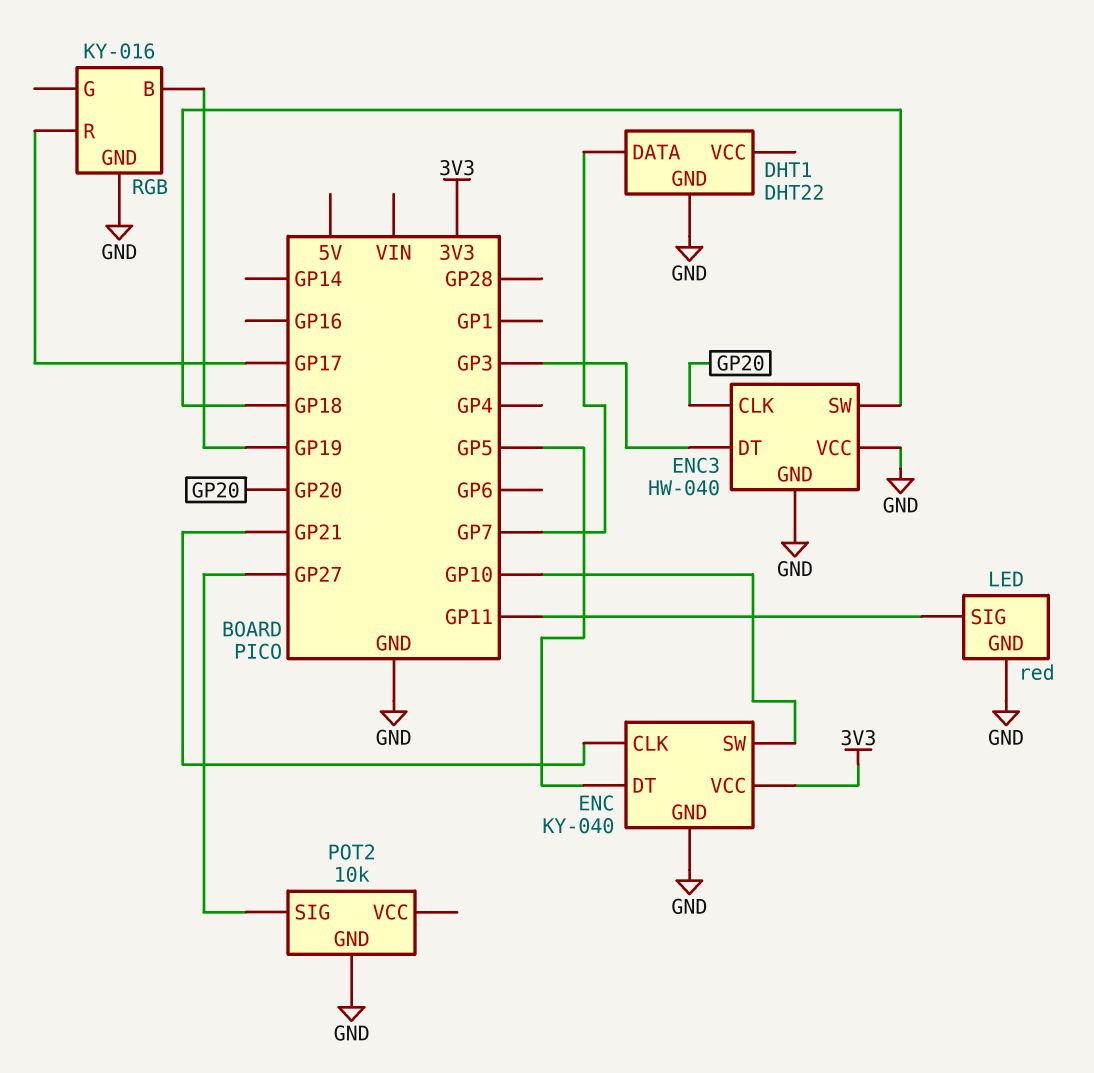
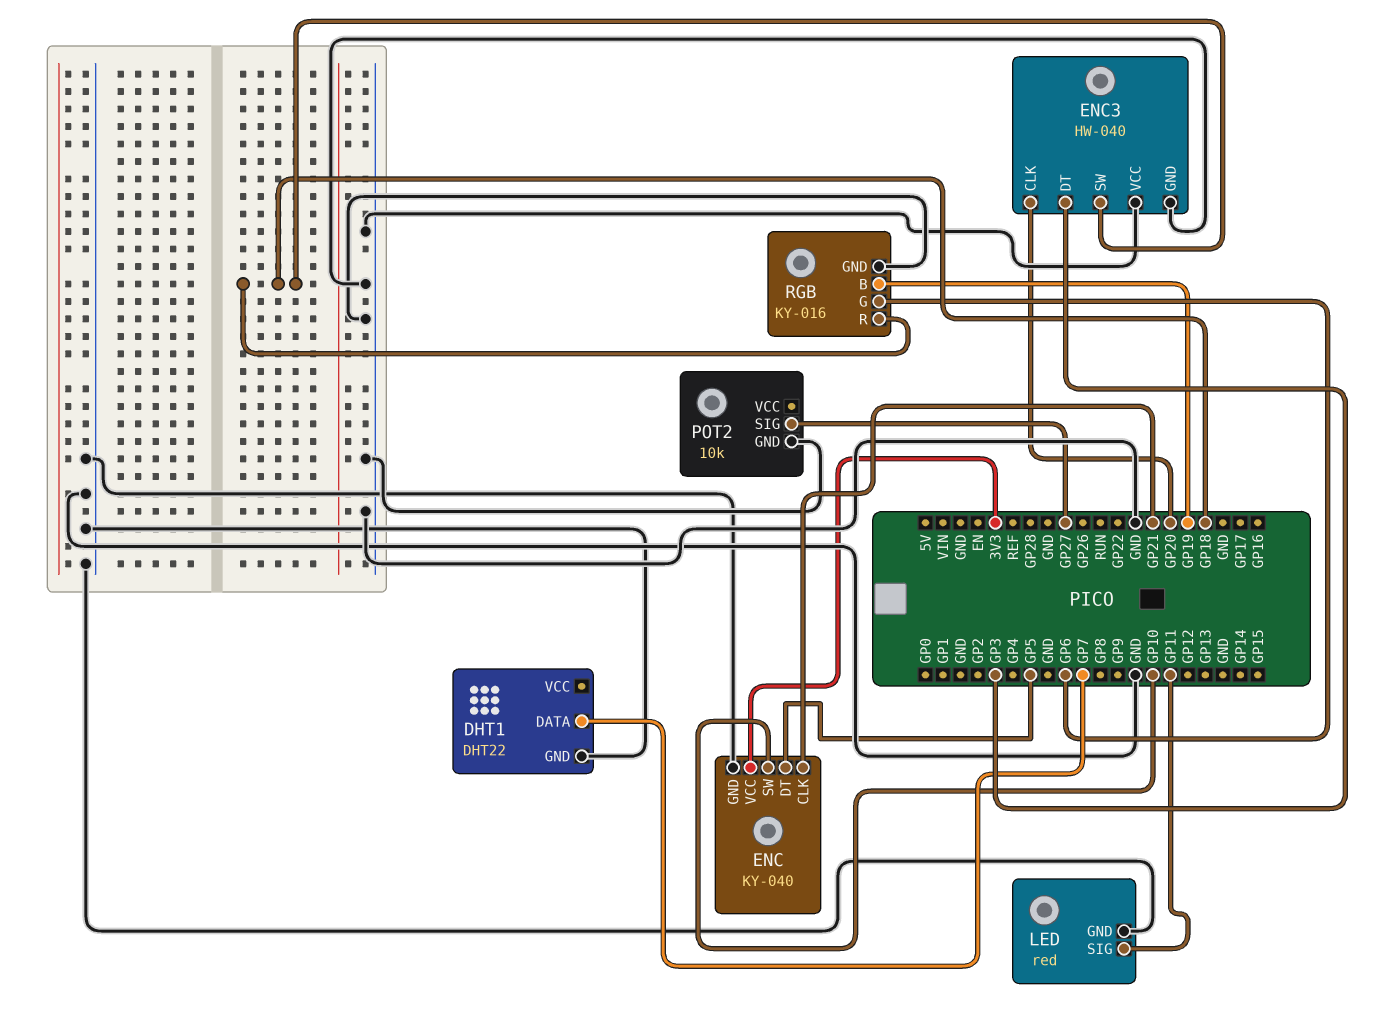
RGB pin G: none -> GP6
RGB pin R: GP17 -> GP18

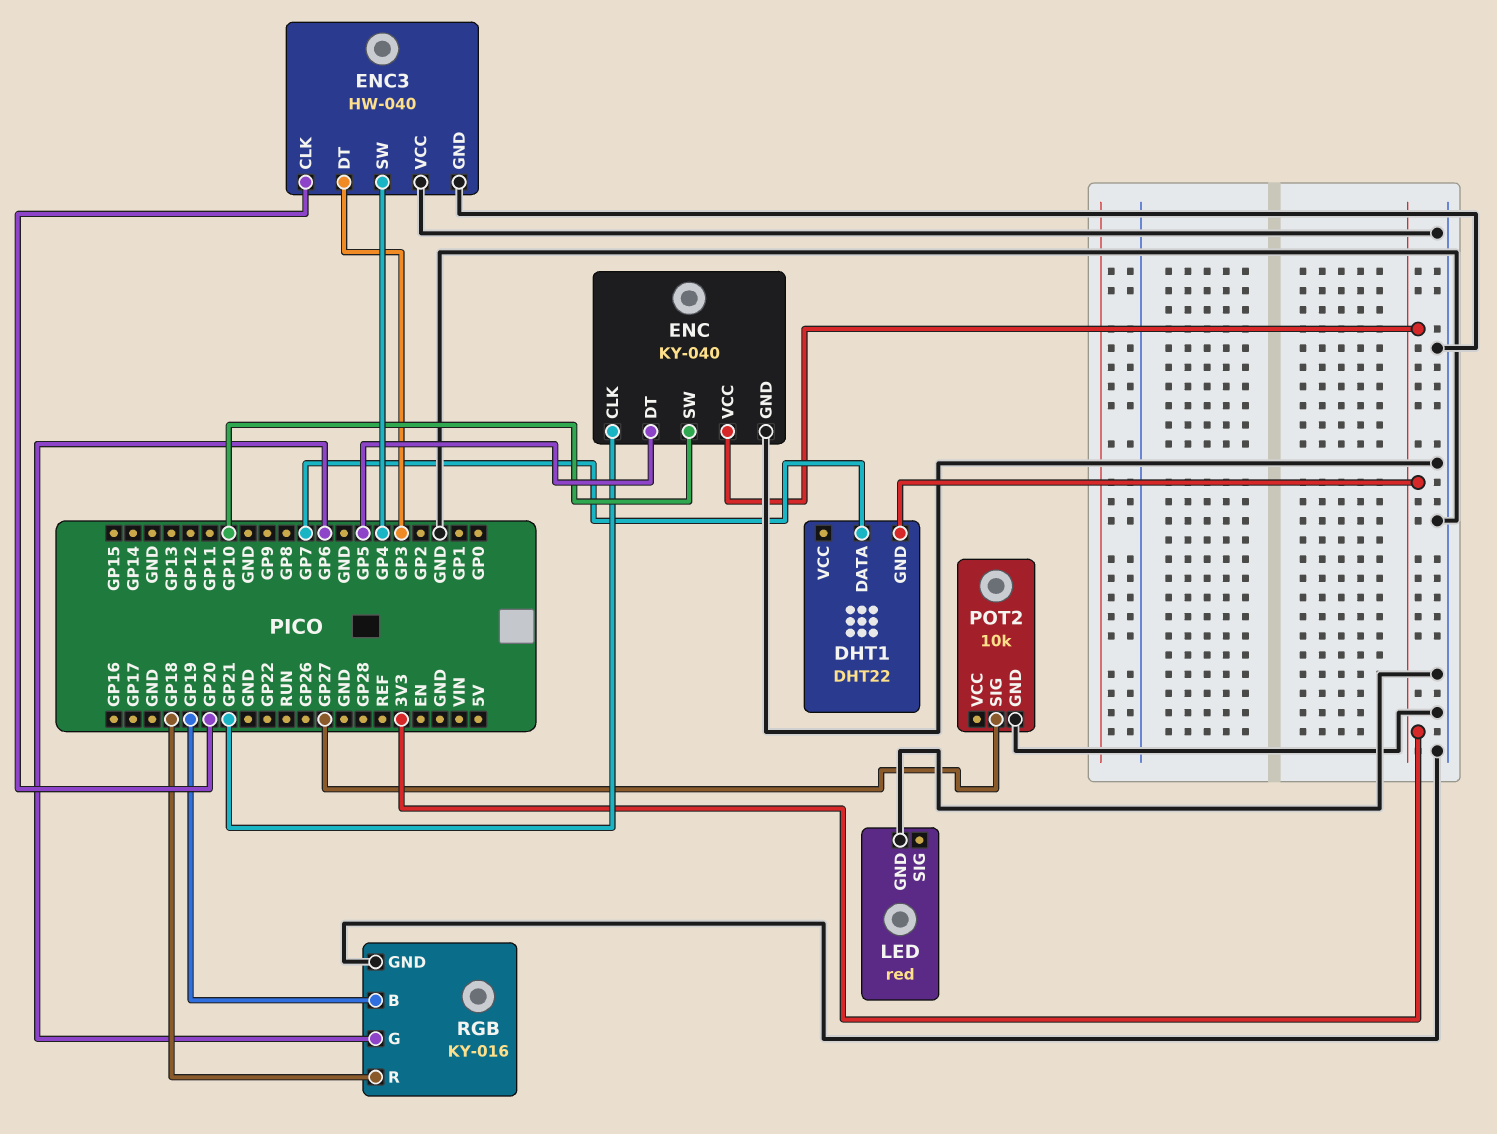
DHT1 pin GND: GND -> 3V3
ENC3 pin SW: GP18 -> GP4
LED pin SIG: GP11 -> none

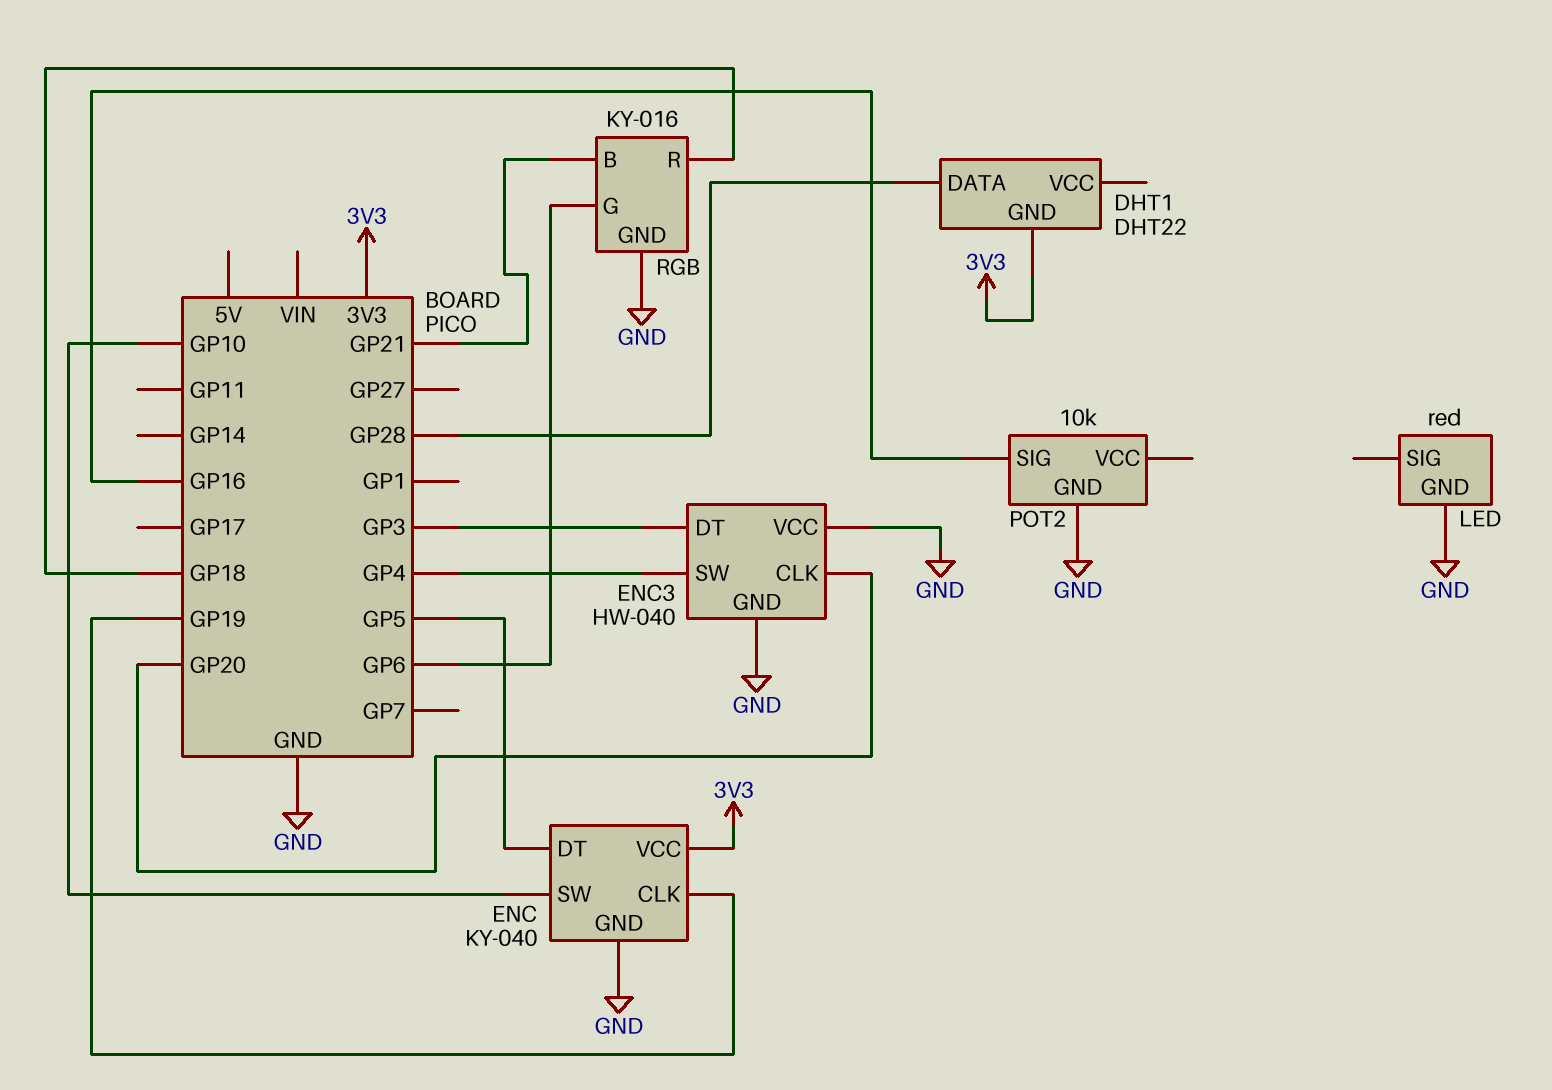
DHT1 pin DATA: GP7 -> GP28
ENC pin CLK: GP21 -> GP19
POT2 pin SIG: GP27 -> GP16
RGB pin B: GP19 -> GP21

